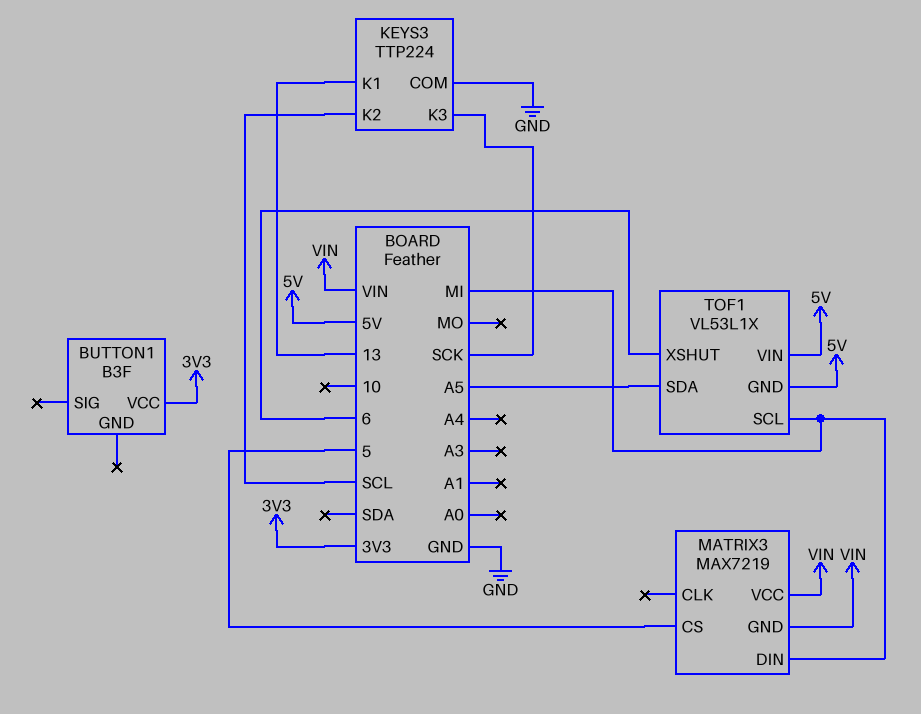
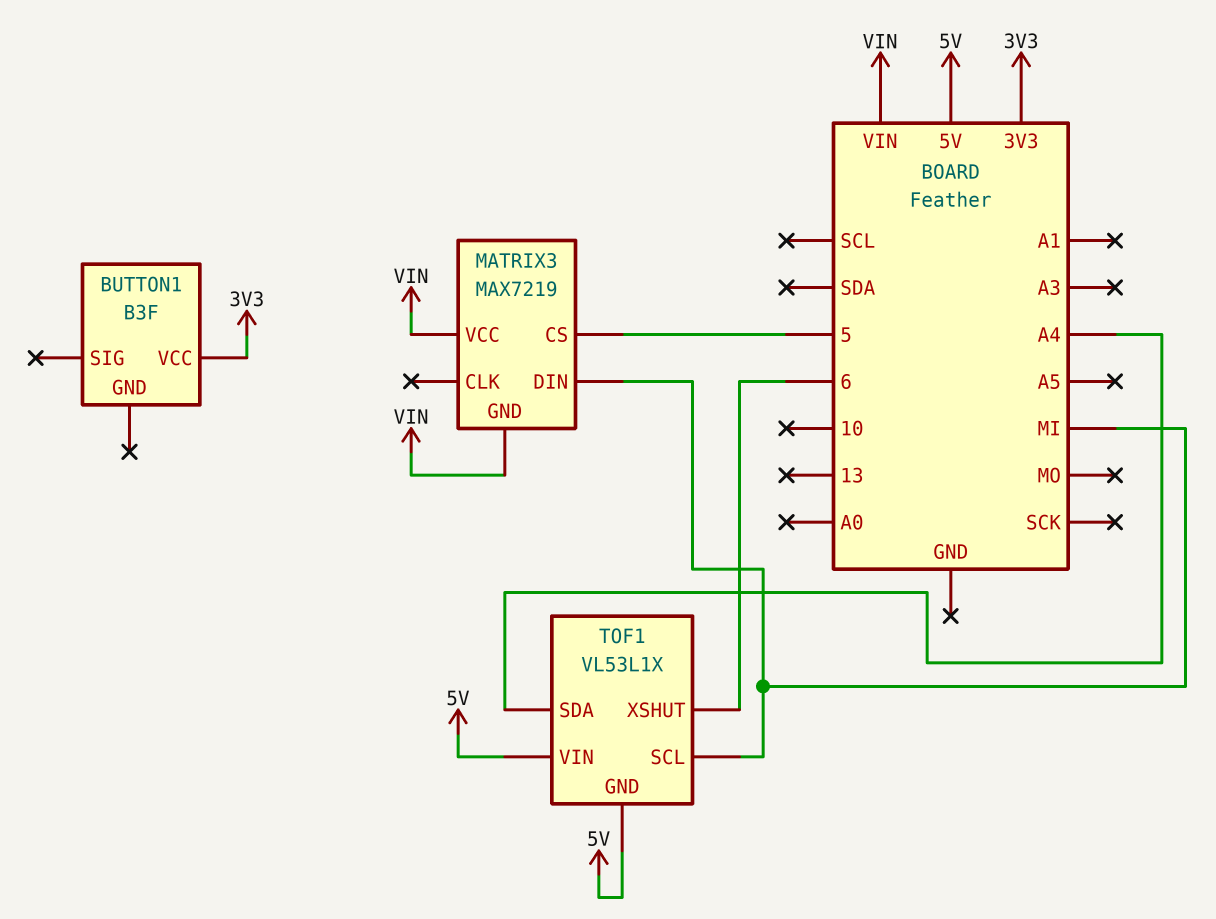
KEYS3: TTP224 -> none
KEYS3 pin COM: GND -> none
KEYS3 pin K1: 13 -> none
KEYS3 pin K2: SCL -> none
KEYS3 pin K3: SCK -> none
TOF1 pin SDA: A5 -> A4

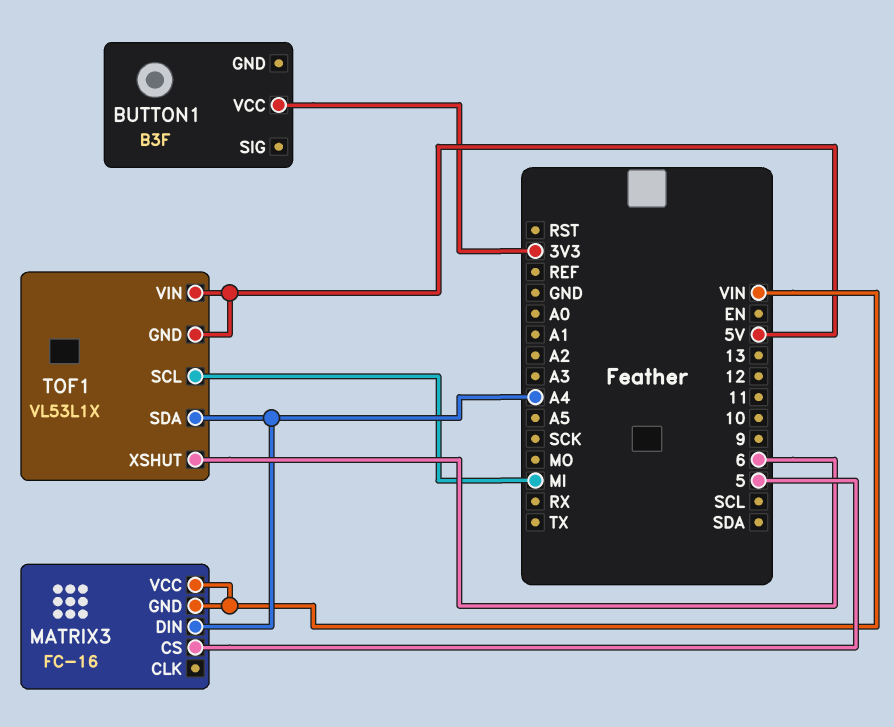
MATRIX3: MAX7219 -> FC-16
MATRIX3 pin DIN: MI -> A4

